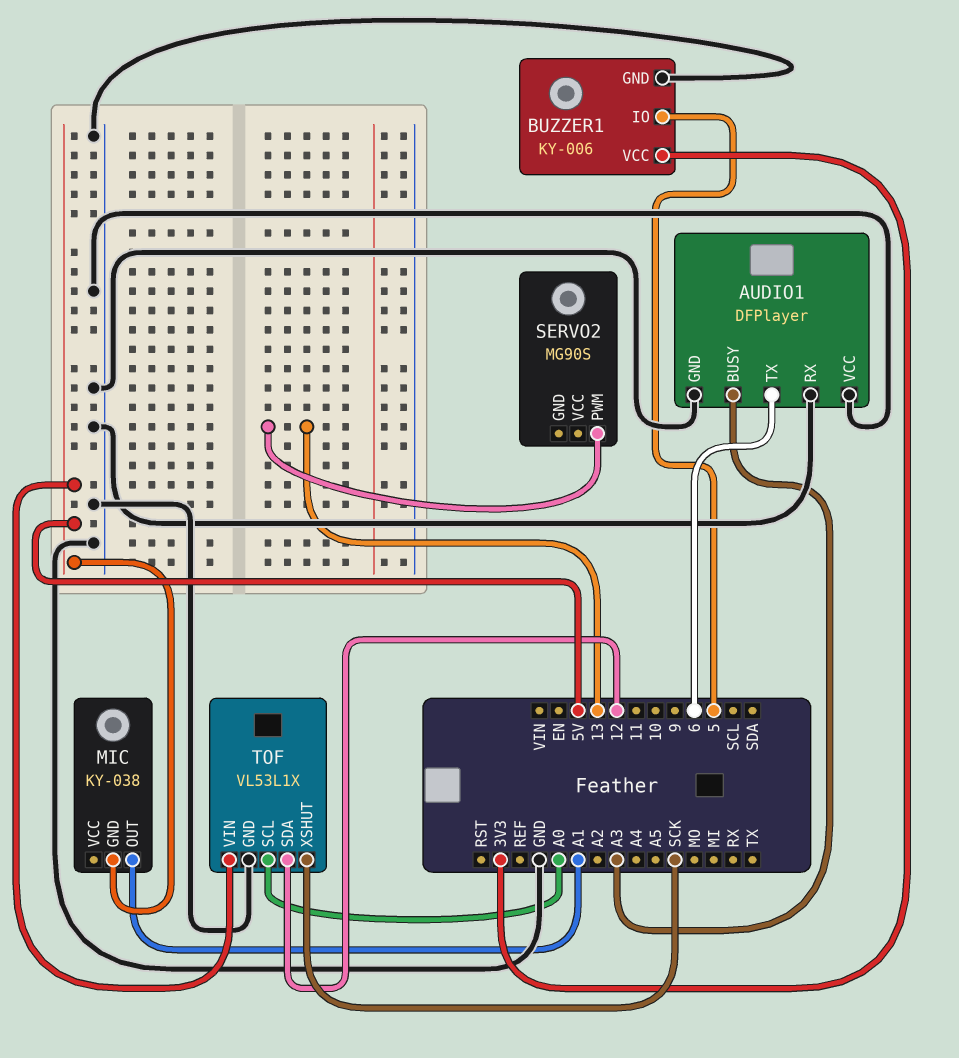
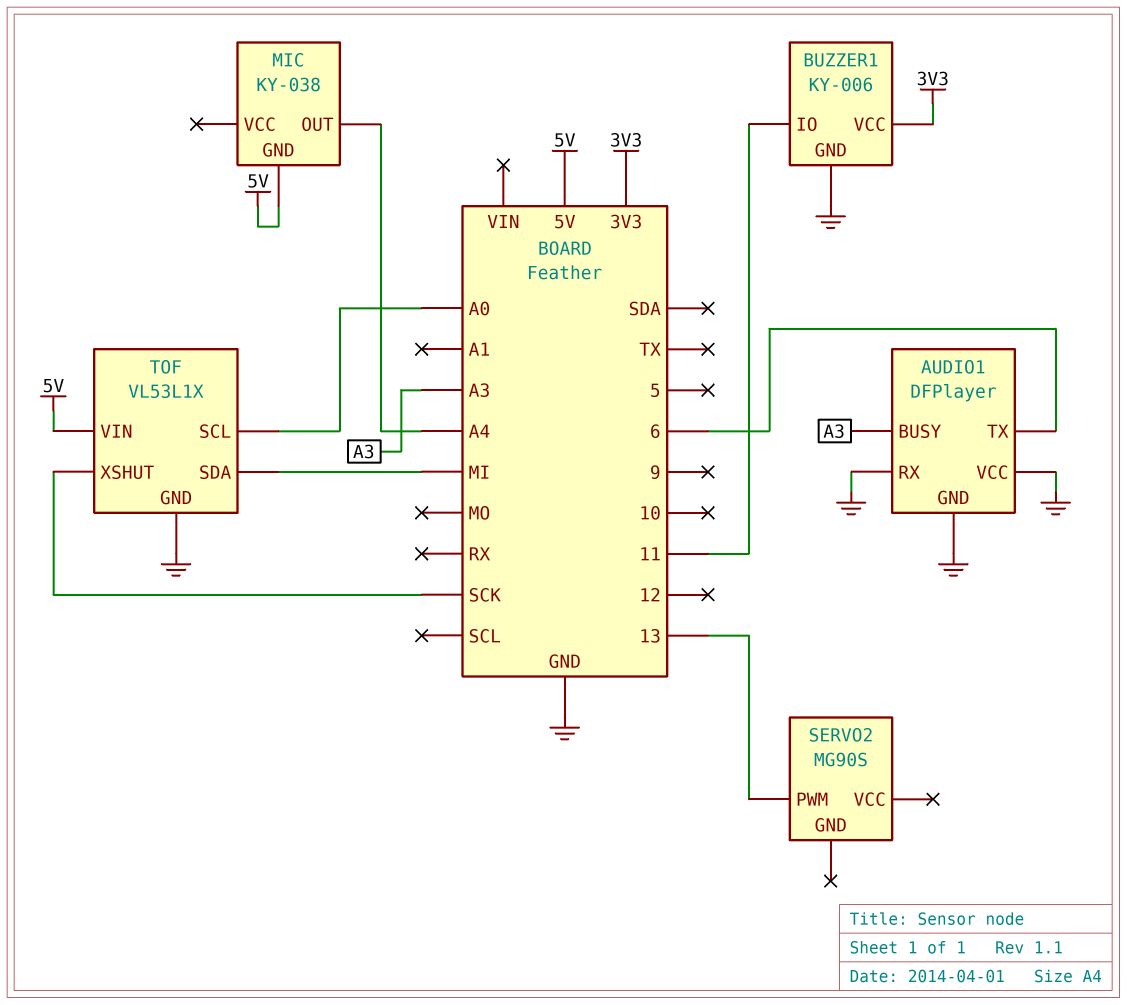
BUZZER1 pin IO: 5 -> 11
MIC pin OUT: A1 -> A4
TOF pin SDA: 12 -> MI

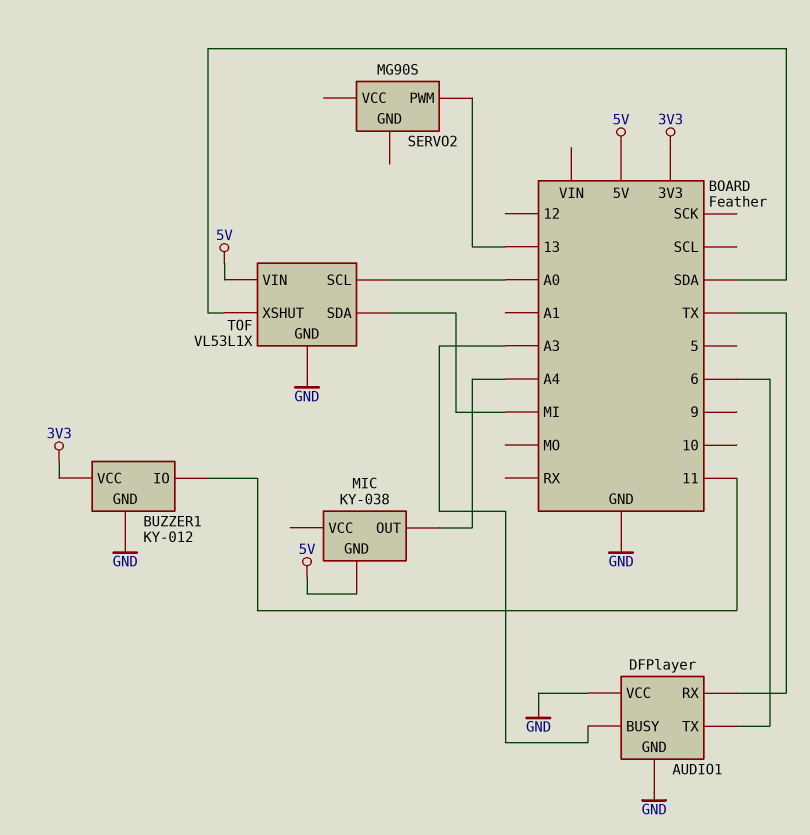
AUDIO1 pin RX: GND -> TX
BUZZER1: KY-006 -> KY-012
TOF pin XSHUT: SCK -> SDA

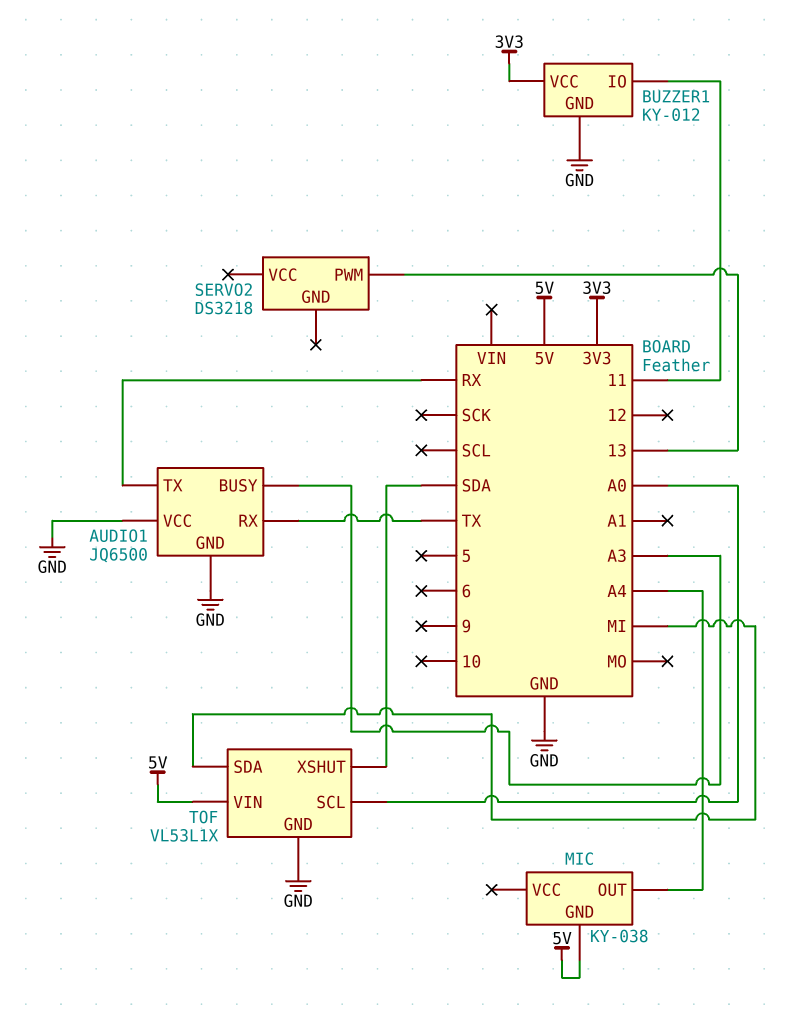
AUDIO1: DFPlayer -> JQ6500
AUDIO1 pin TX: 6 -> RX
SERVO2: MG90S -> DS3218

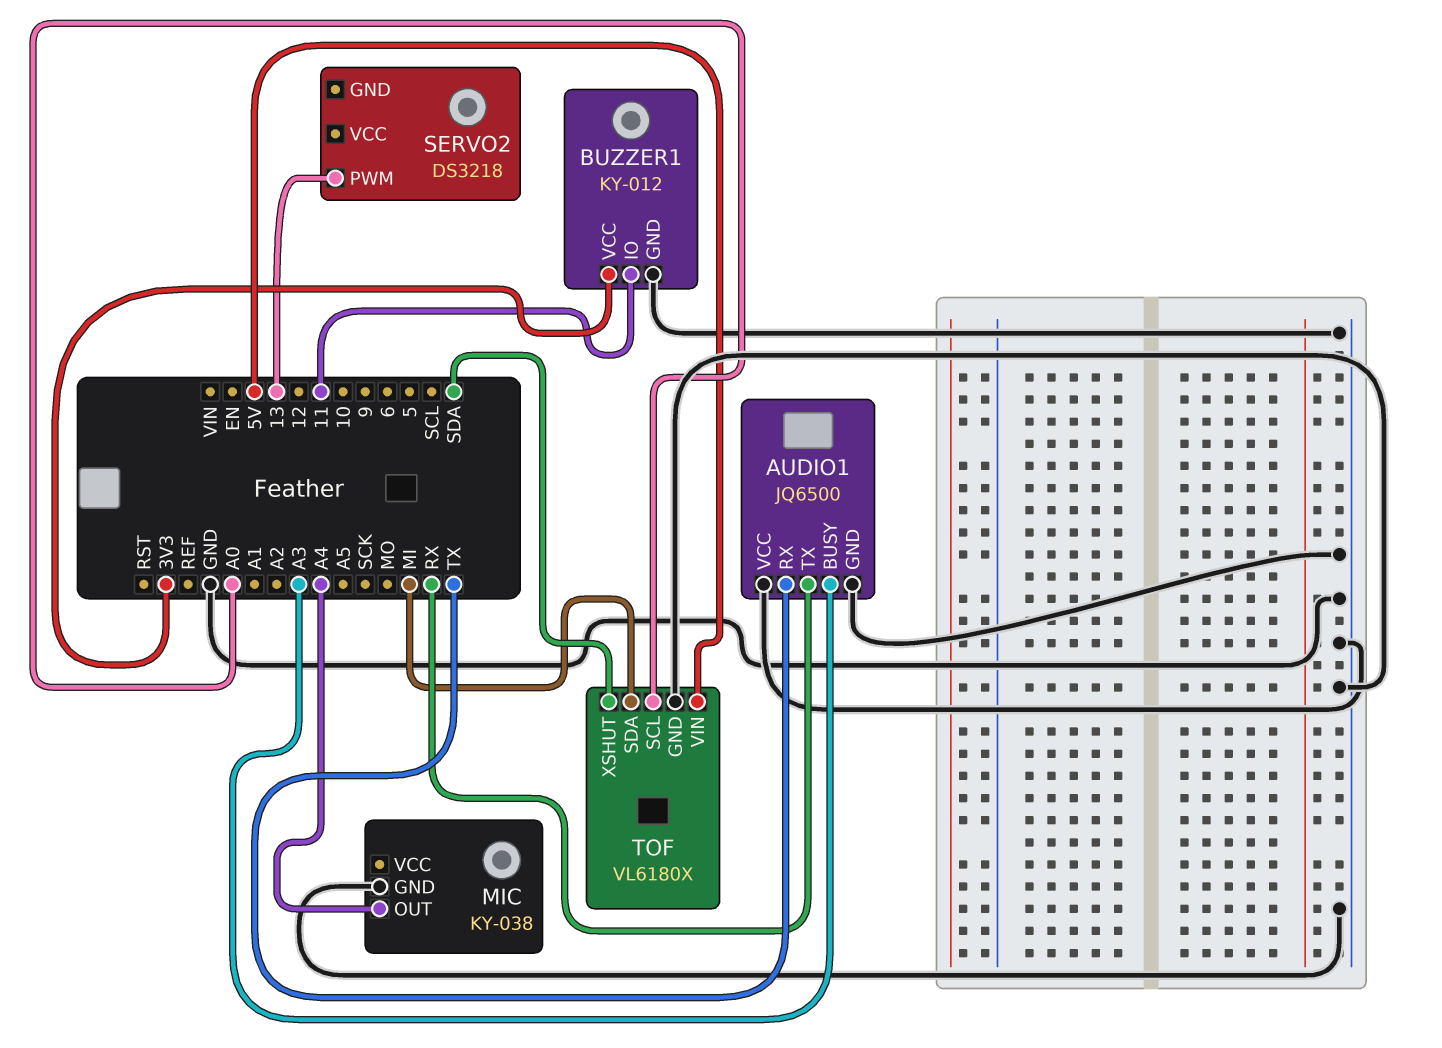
MIC pin GND: 5V -> GND
TOF: VL53L1X -> VL6180X

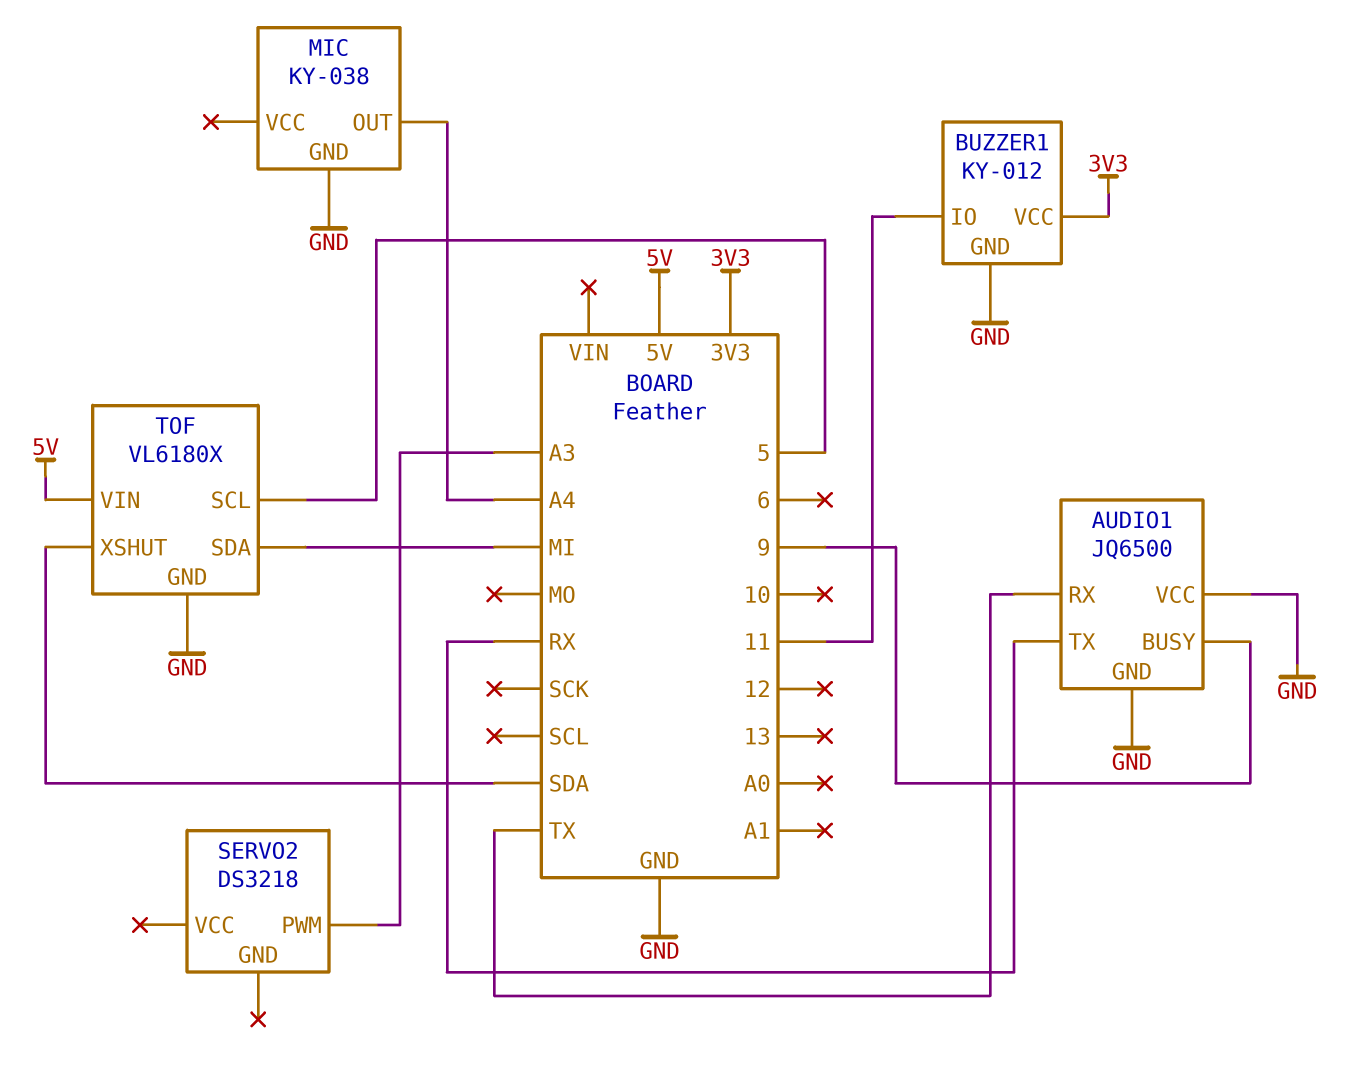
AUDIO1 pin BUSY: A3 -> 9
SERVO2 pin PWM: 13 -> A3
TOF pin SCL: A0 -> 5

